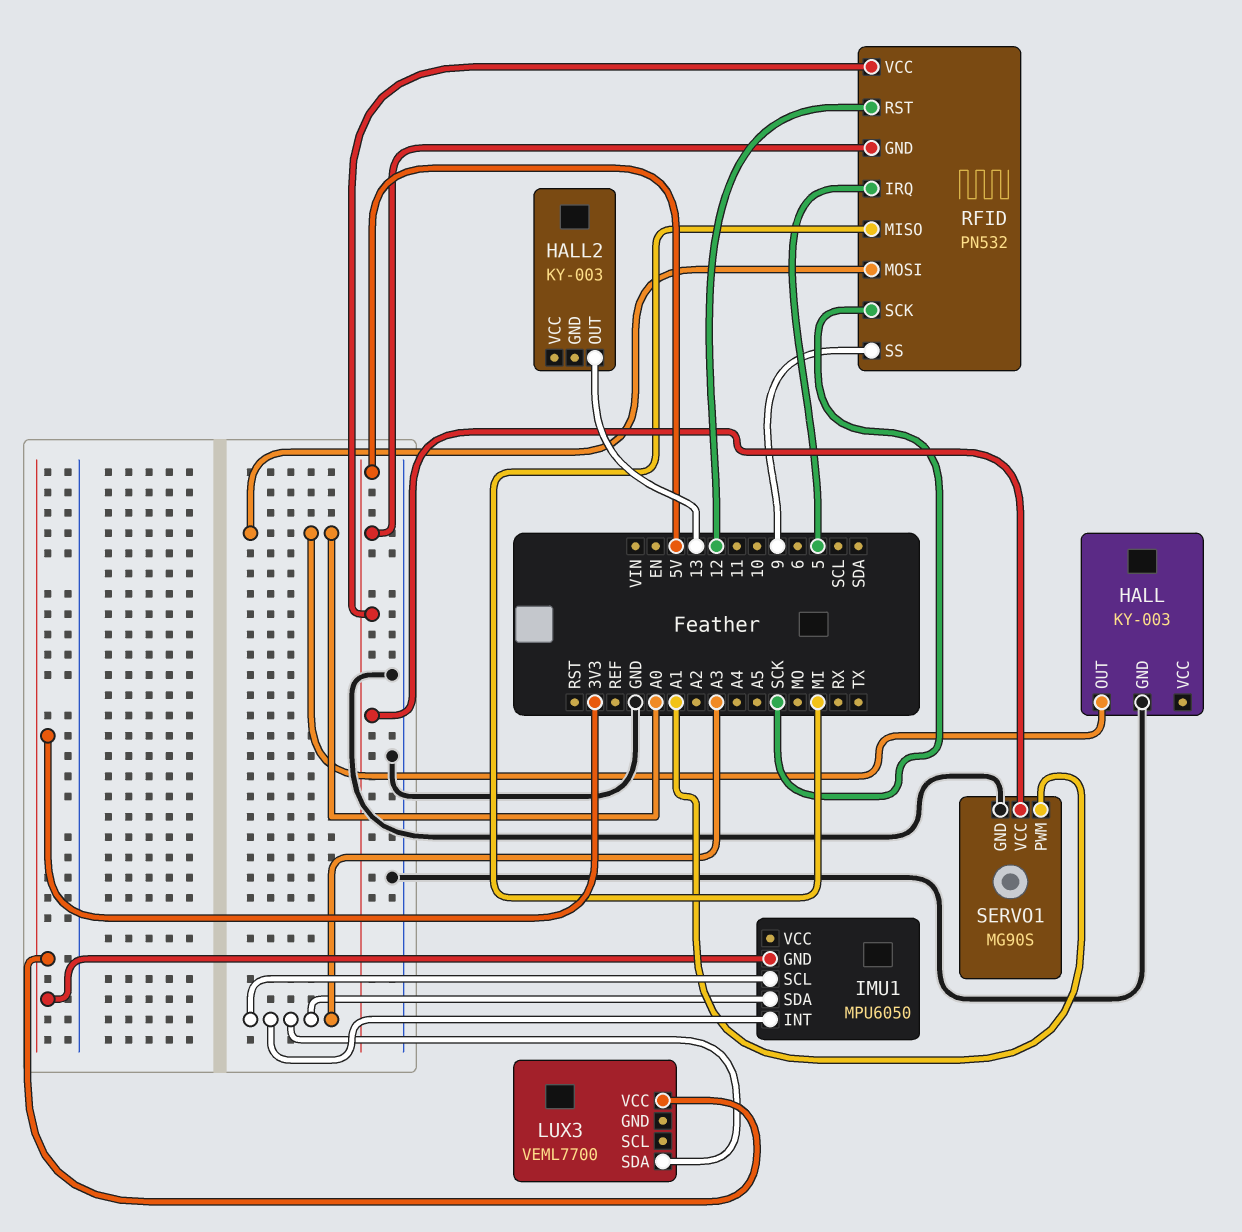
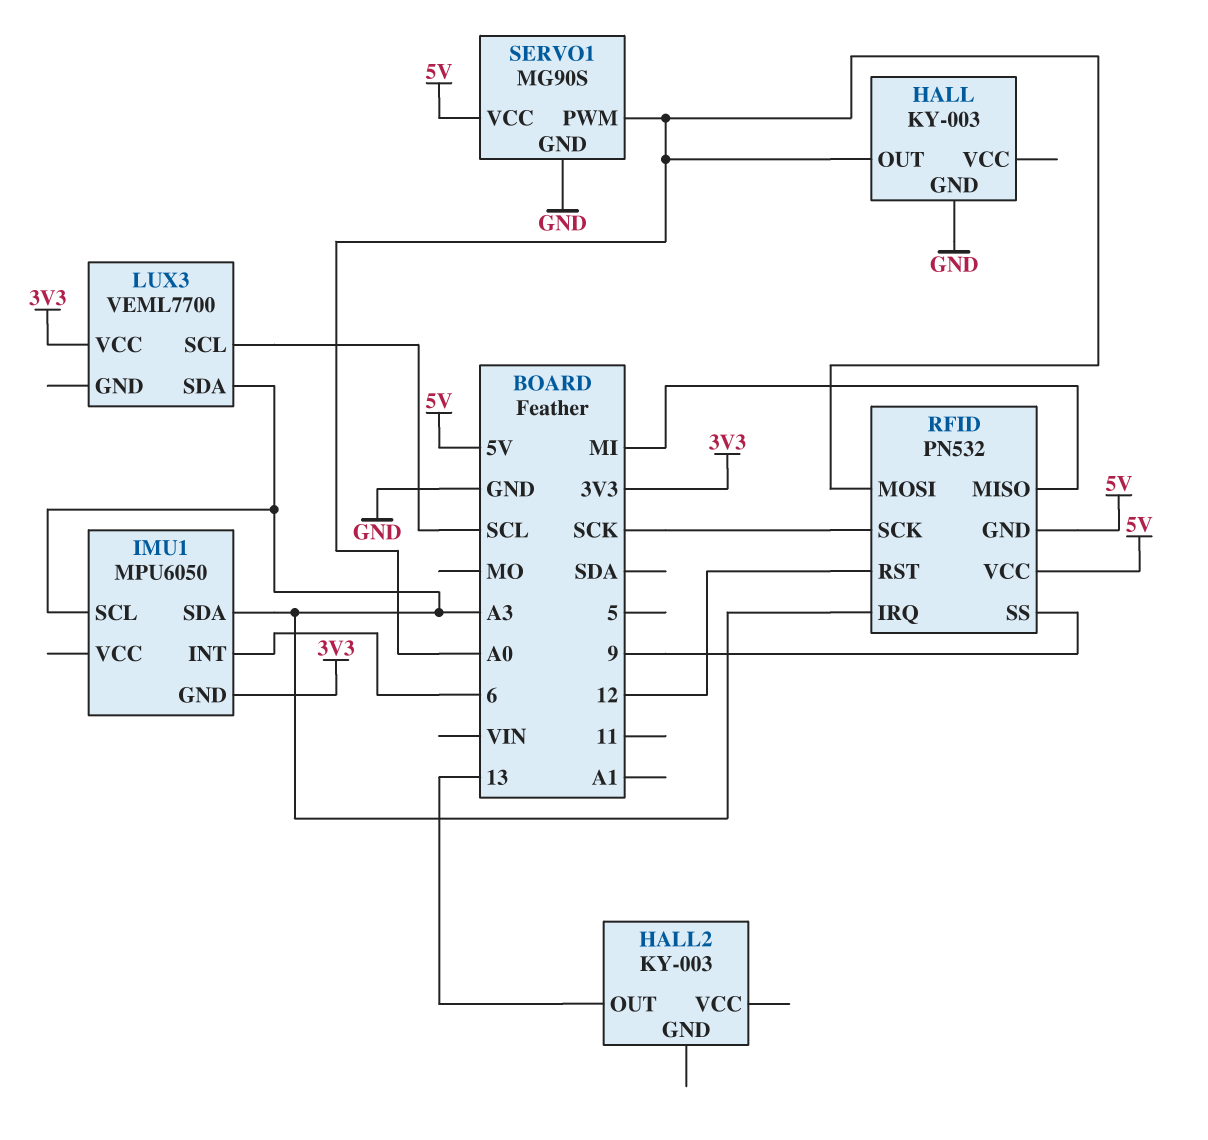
IMU1 pin INT: A3 -> 6
LUX3 pin SCL: none -> SCL
RFID pin IRQ: 5 -> A3
SERVO1 pin PWM: A1 -> A0

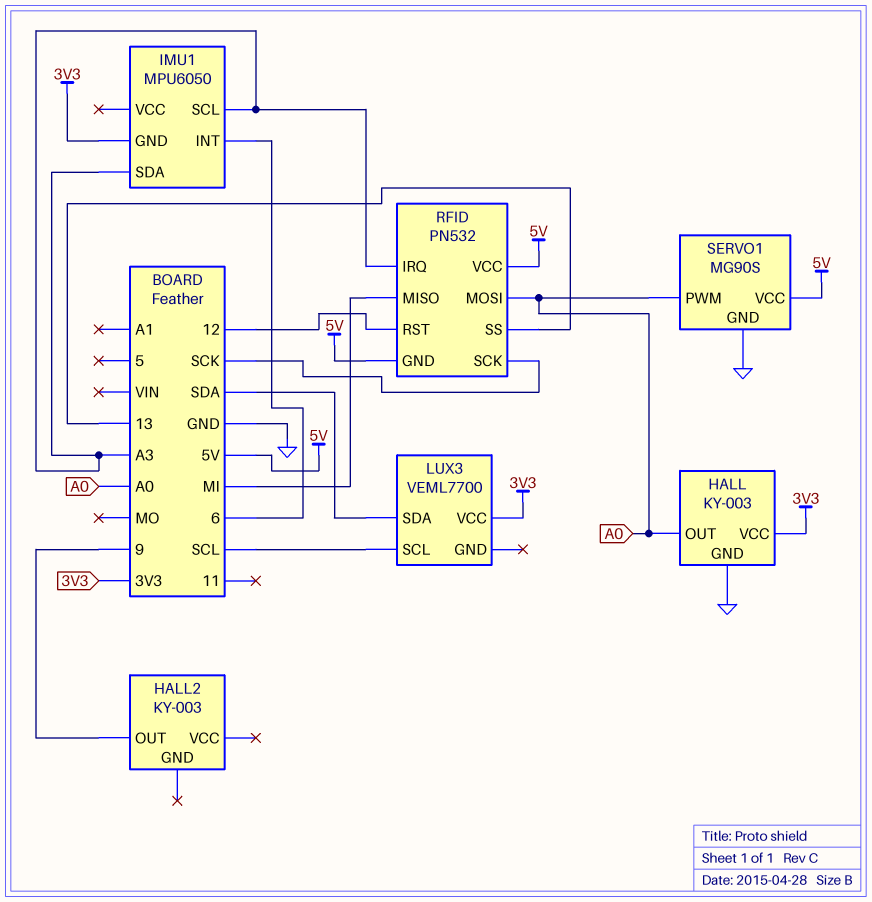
HALL pin VCC: none -> 3V3
HALL2 pin OUT: 13 -> 9
LUX3 pin SDA: A3 -> SDA
RFID pin SS: 9 -> 13

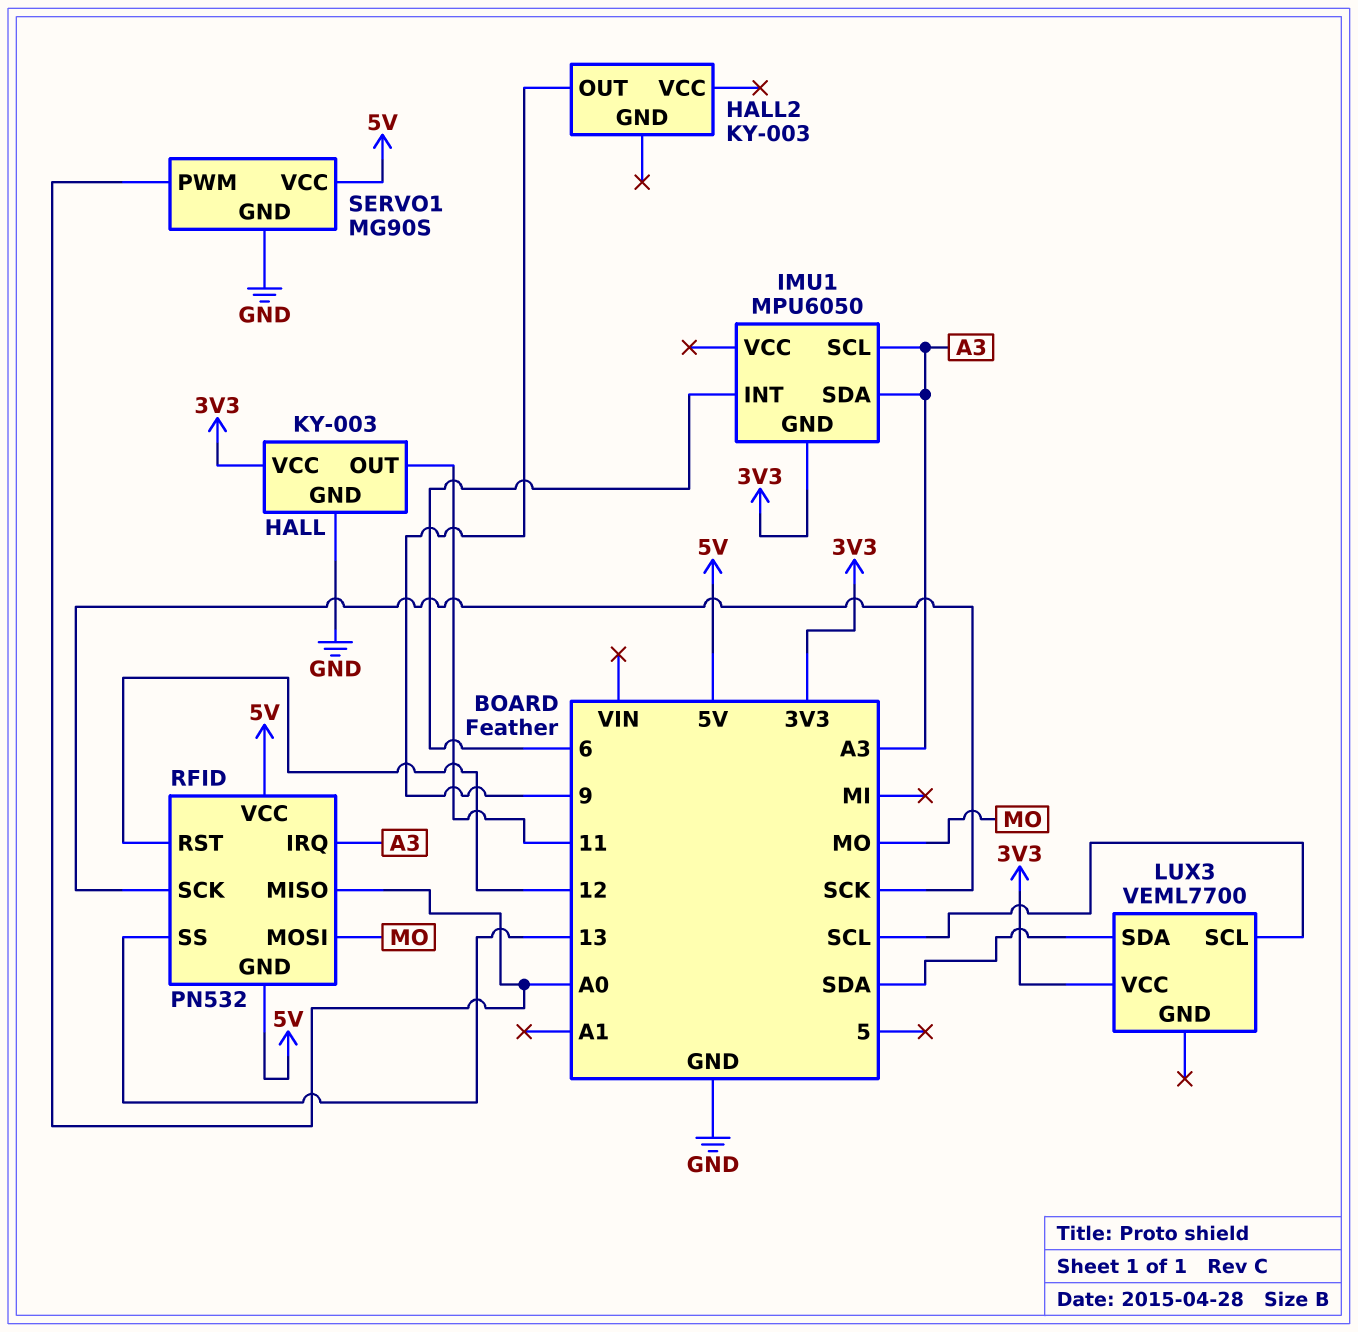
HALL pin OUT: A0 -> 11
RFID pin MISO: MI -> A0
RFID pin MOSI: A0 -> MO

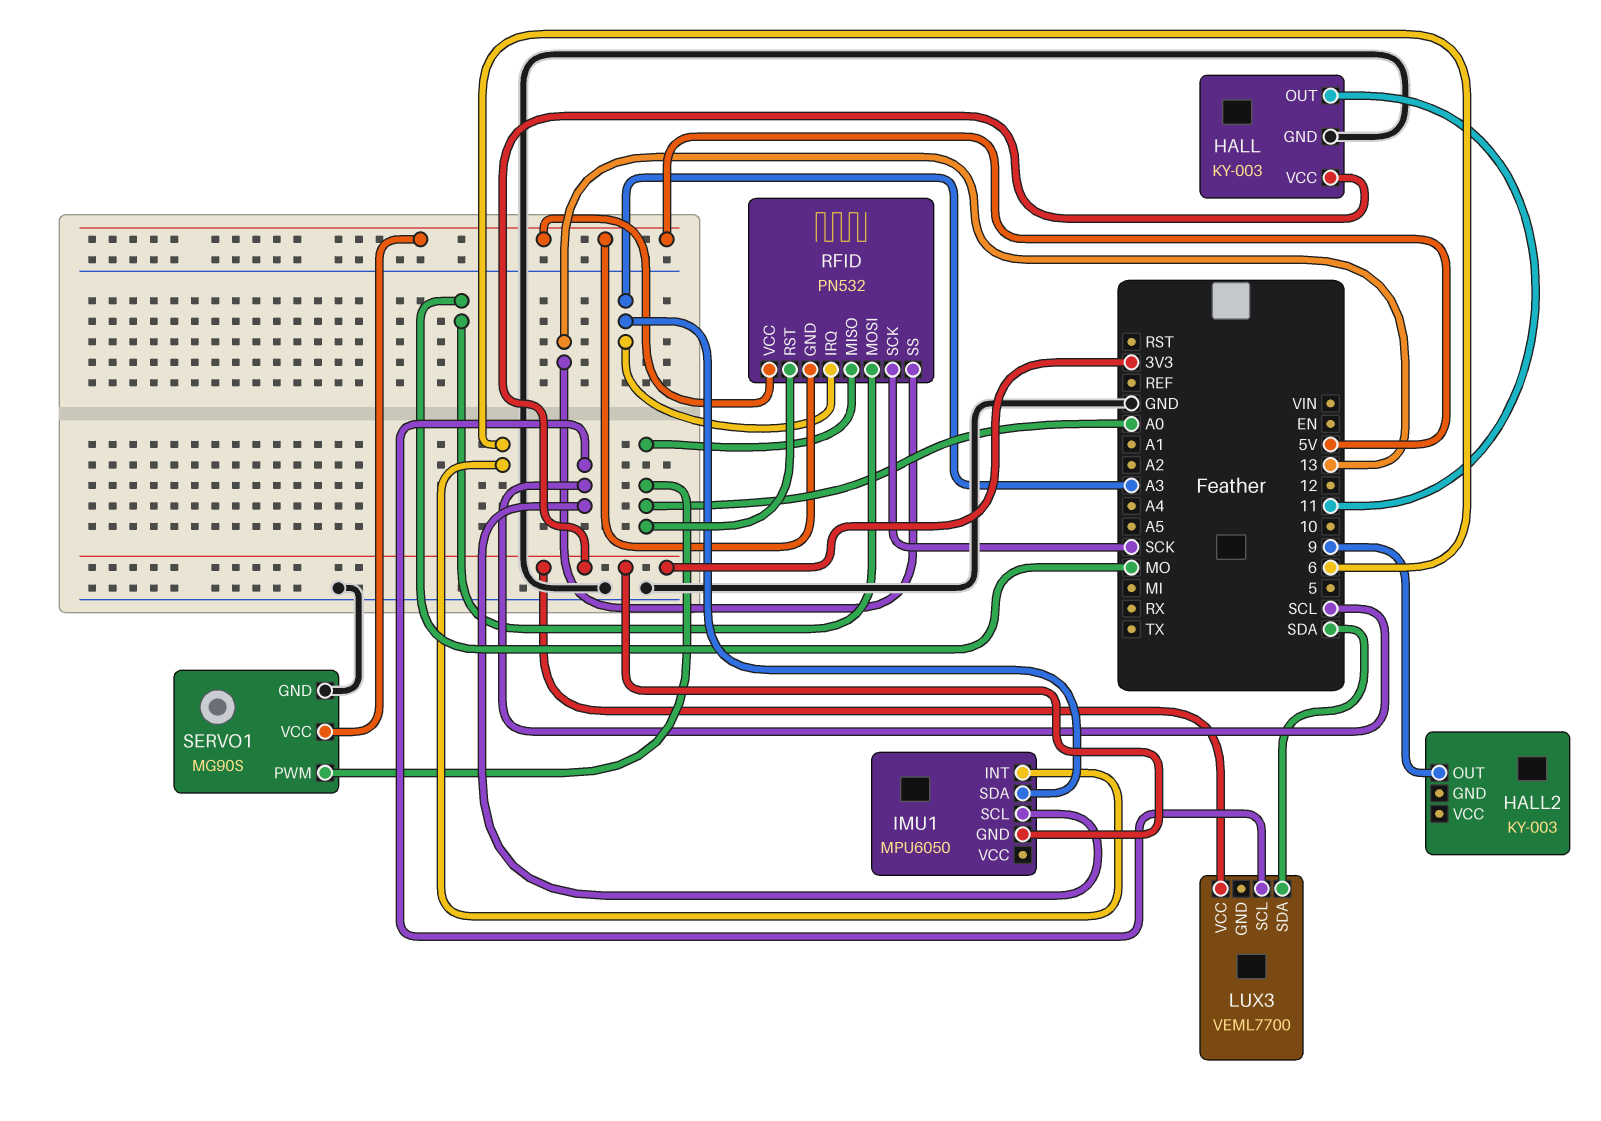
IMU1 pin SCL: A3 -> SCL
RFID pin RST: 12 -> A0

